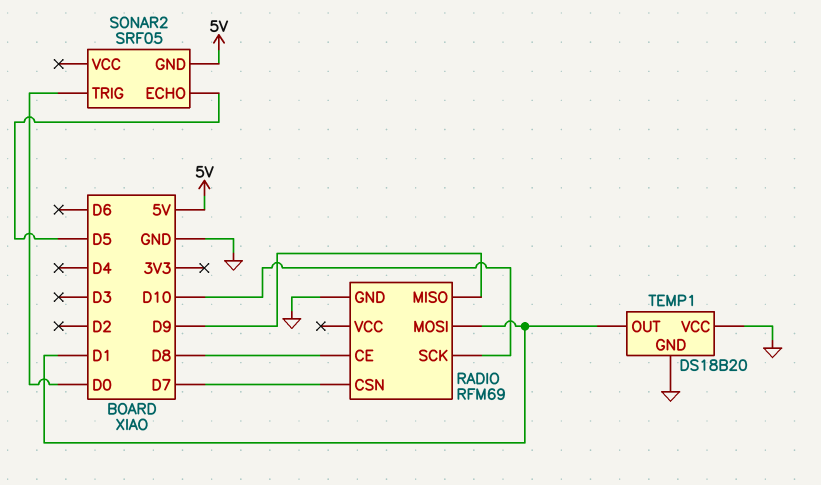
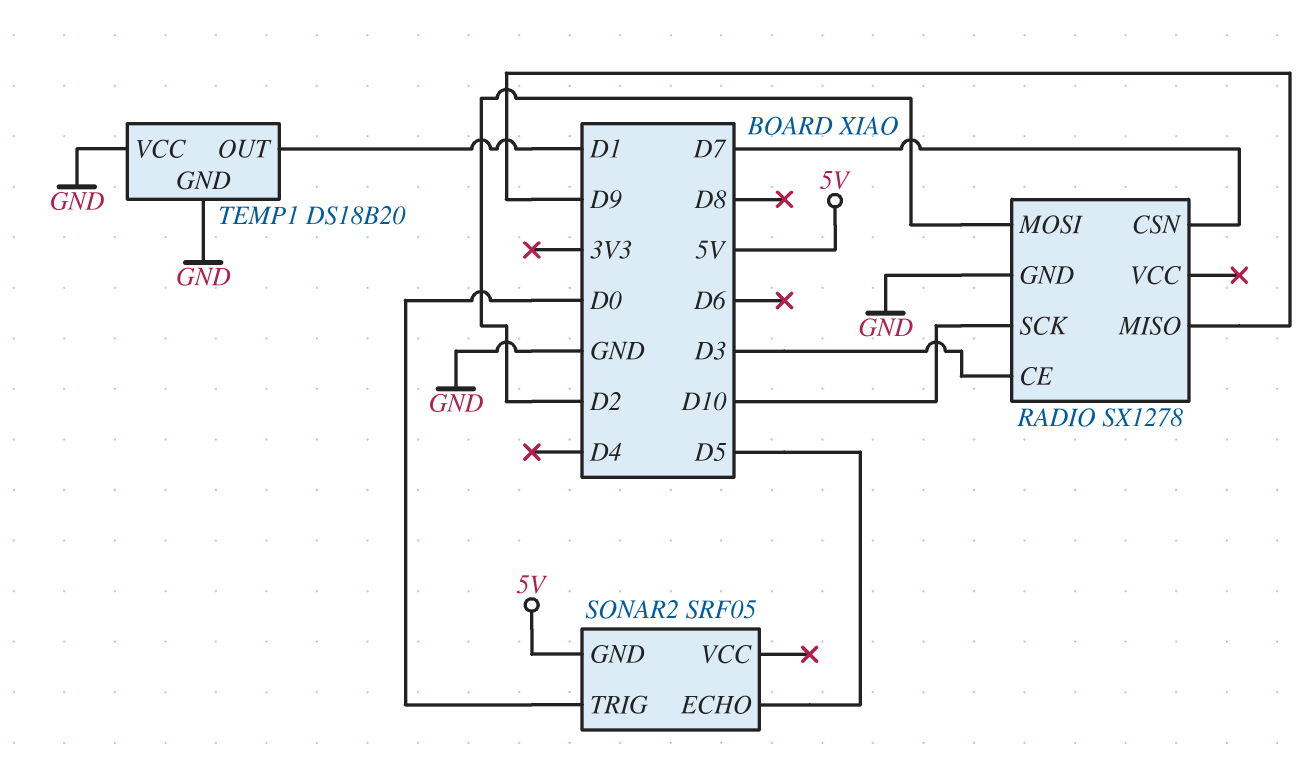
RADIO: RFM69 -> SX1278
RADIO pin CE: D8 -> D3
RADIO pin MOSI: D1 -> D2

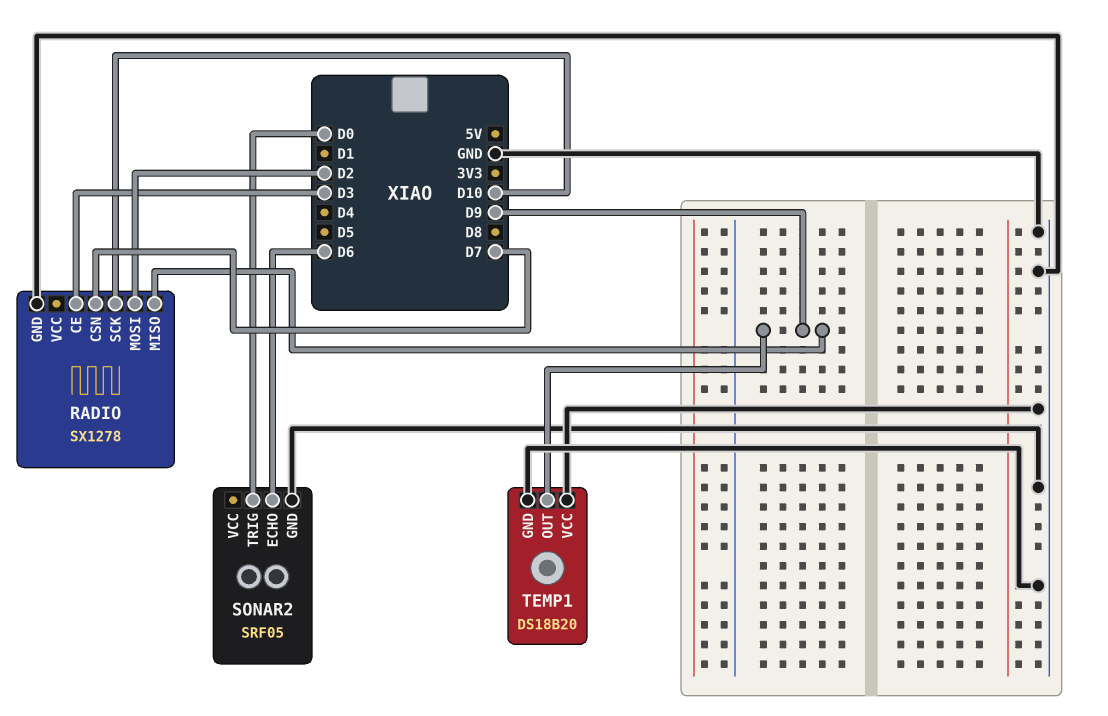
SONAR2 pin ECHO: D5 -> D6
SONAR2 pin GND: 5V -> GND
TEMP1 pin OUT: D1 -> D9

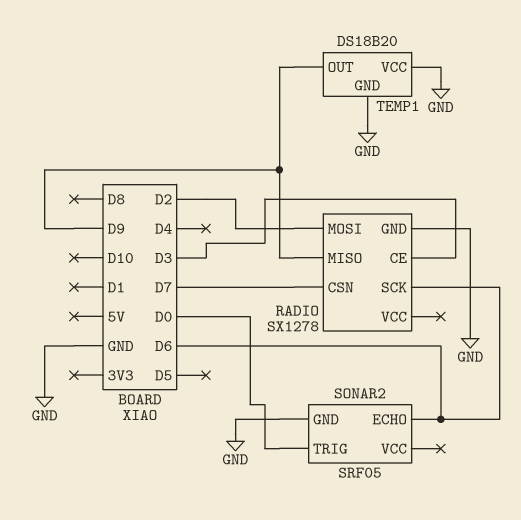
RADIO pin SCK: D10 -> D6

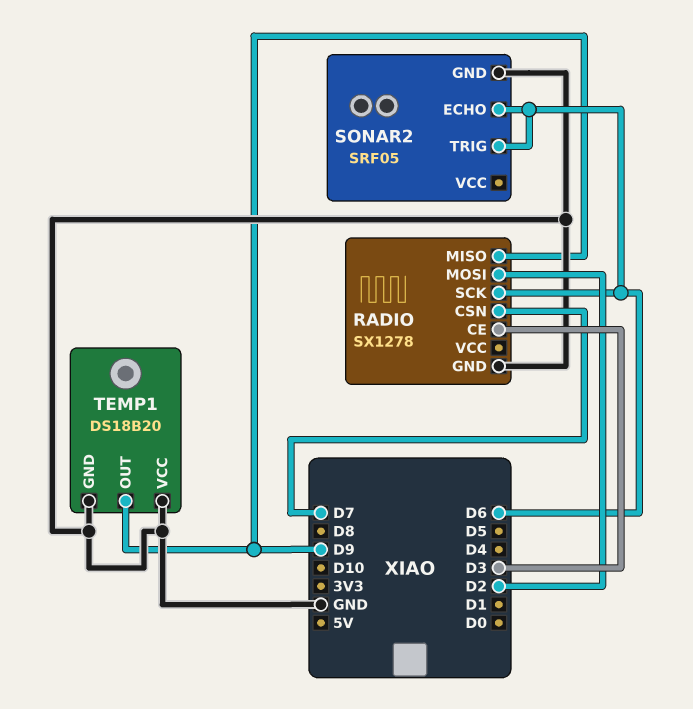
SONAR2 pin TRIG: D0 -> D6

